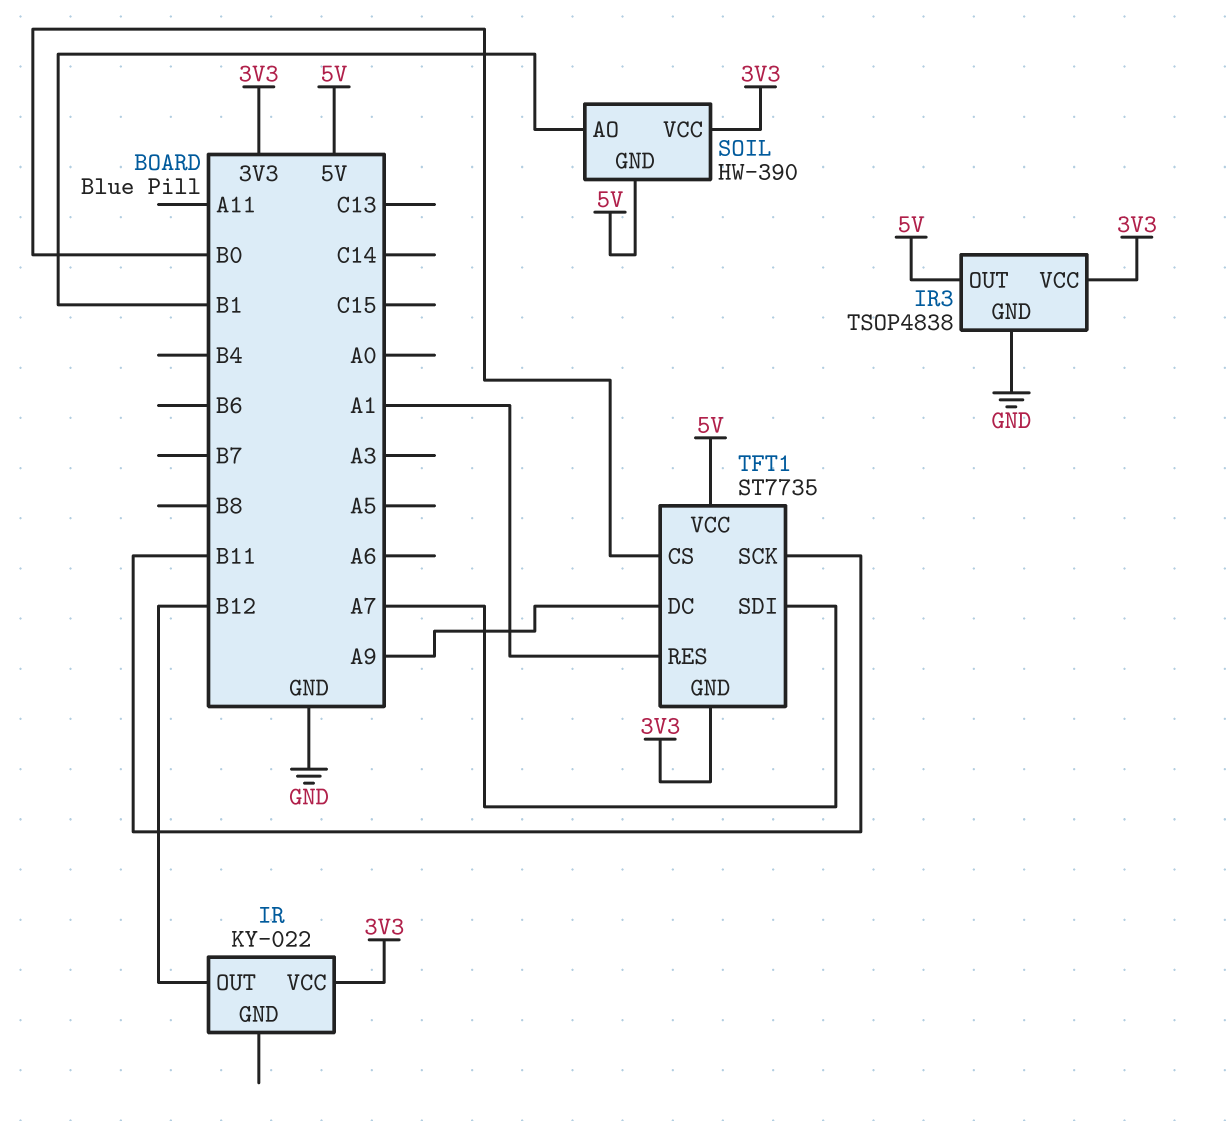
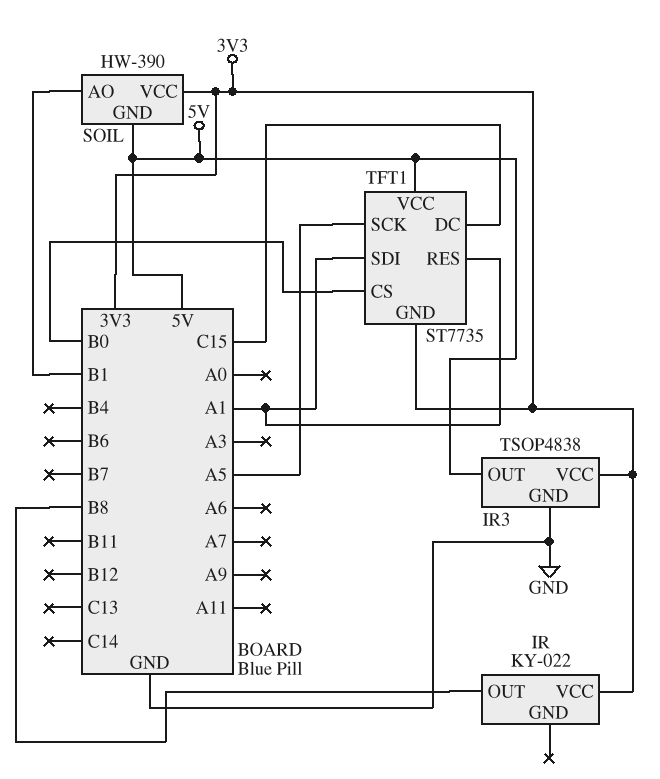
IR pin OUT: B12 -> B8
TFT1 pin DC: A9 -> C15
TFT1 pin SCK: B11 -> A5
TFT1 pin SDI: A7 -> A1

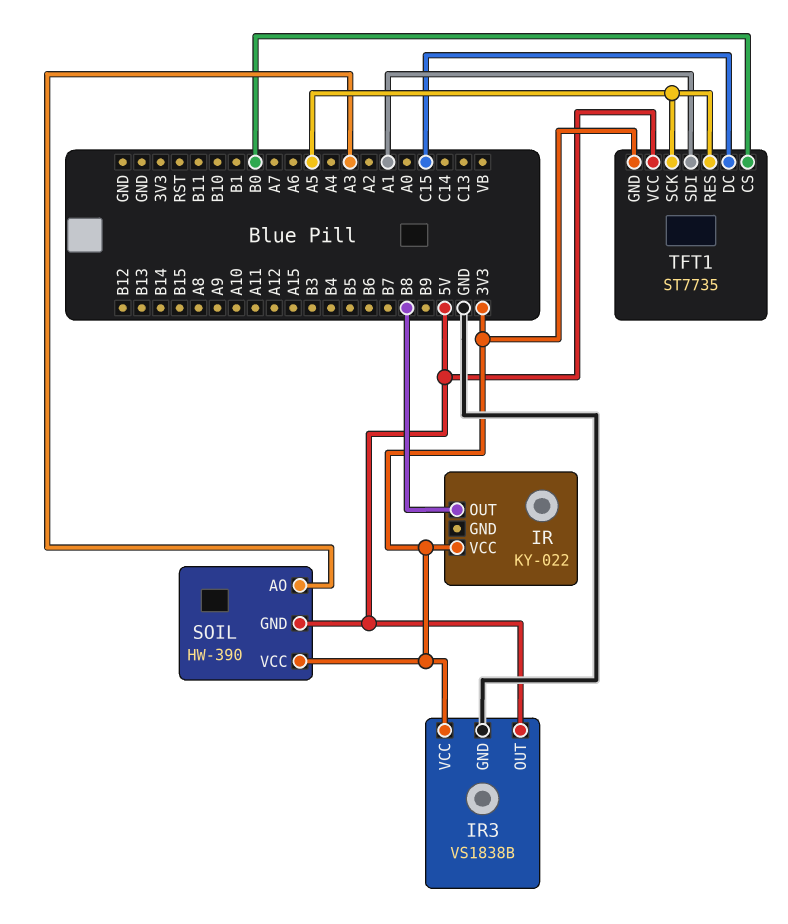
IR3: TSOP4838 -> VS1838B
SOIL pin AO: B1 -> A3
TFT1 pin RES: A1 -> A5

